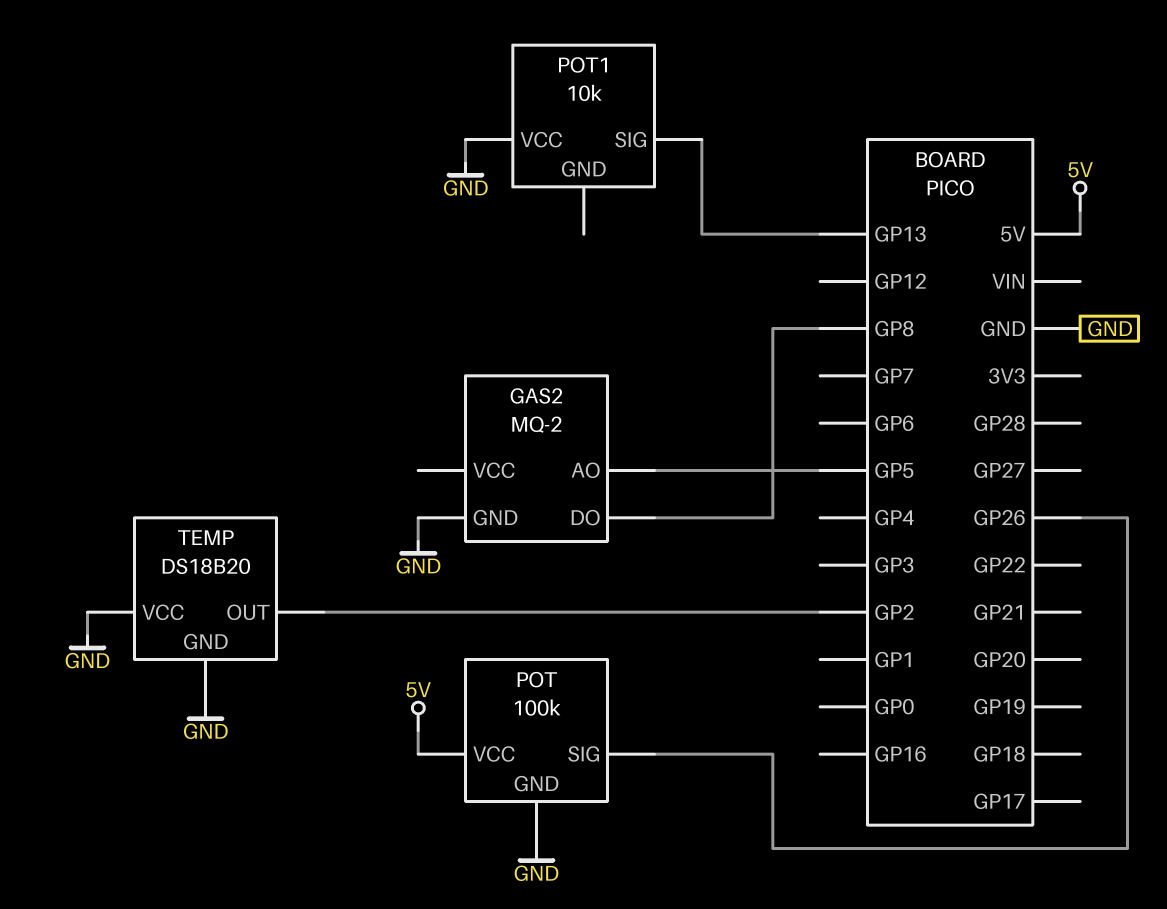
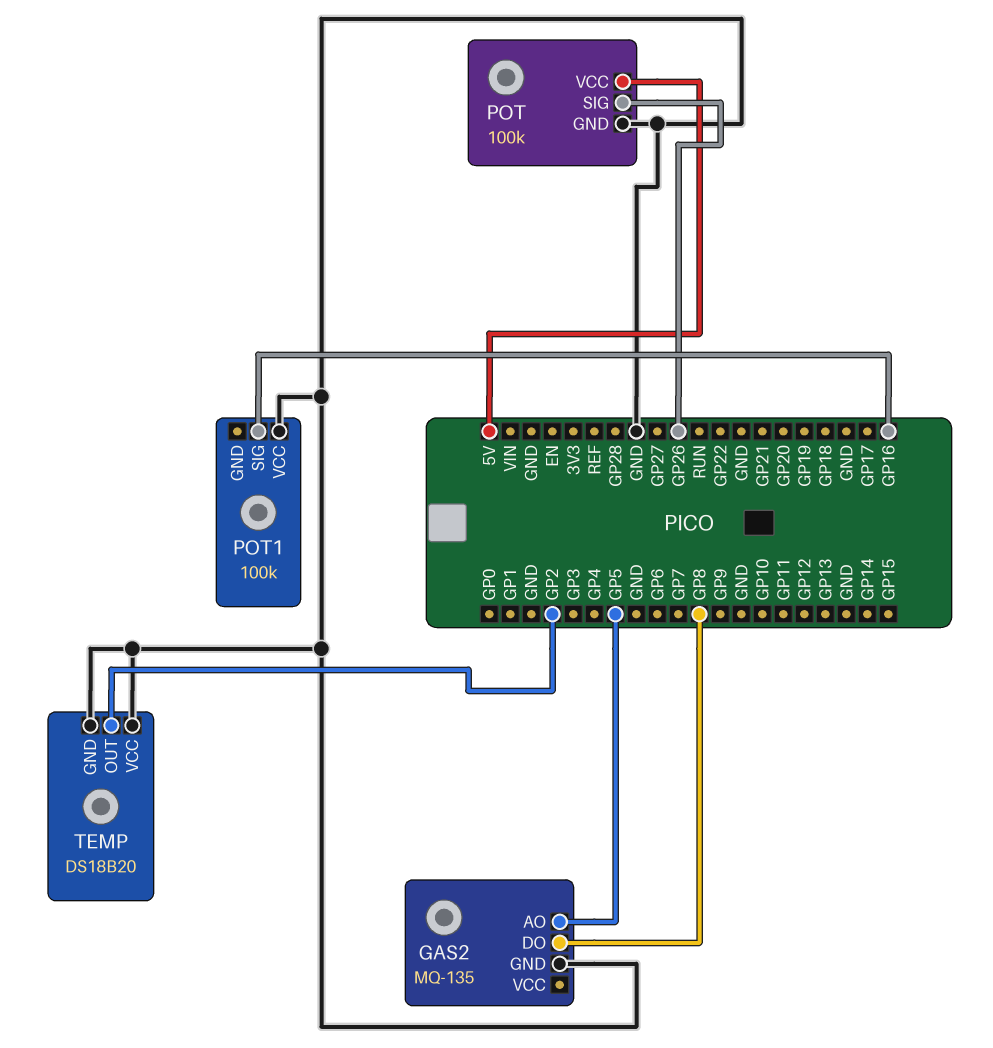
GAS2: MQ-2 -> MQ-135
POT1: 10k -> 100k
POT1 pin SIG: GP13 -> GP16

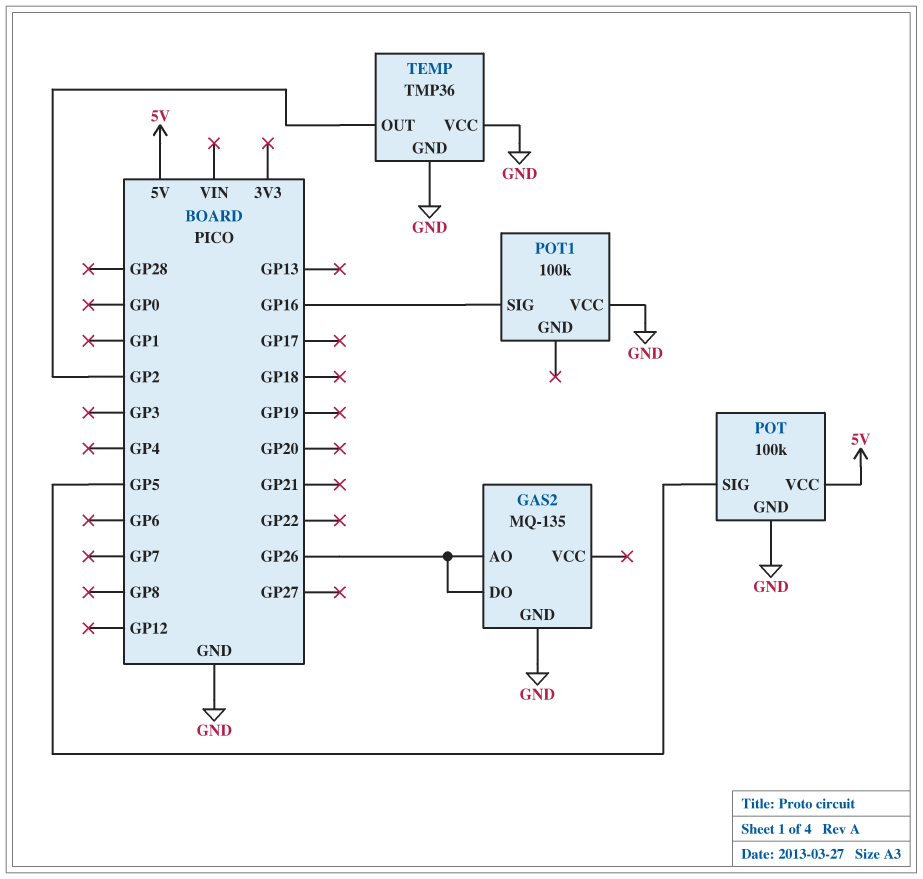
GAS2 pin AO: GP5 -> GP26
GAS2 pin DO: GP8 -> GP26
POT pin SIG: GP26 -> GP5
TEMP: DS18B20 -> TMP36

